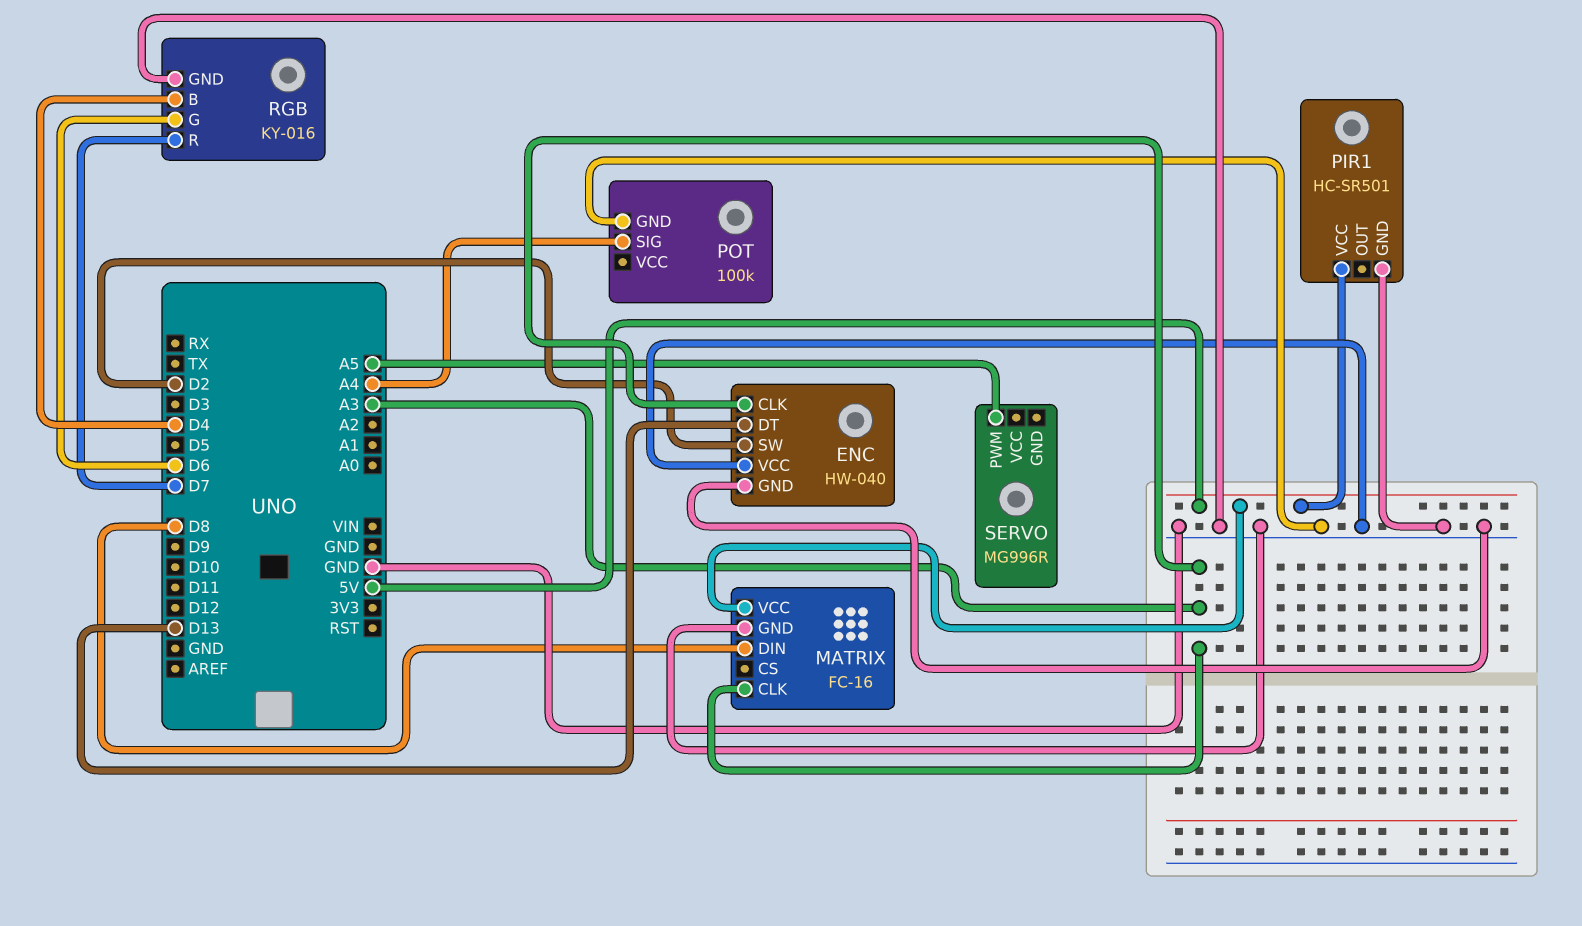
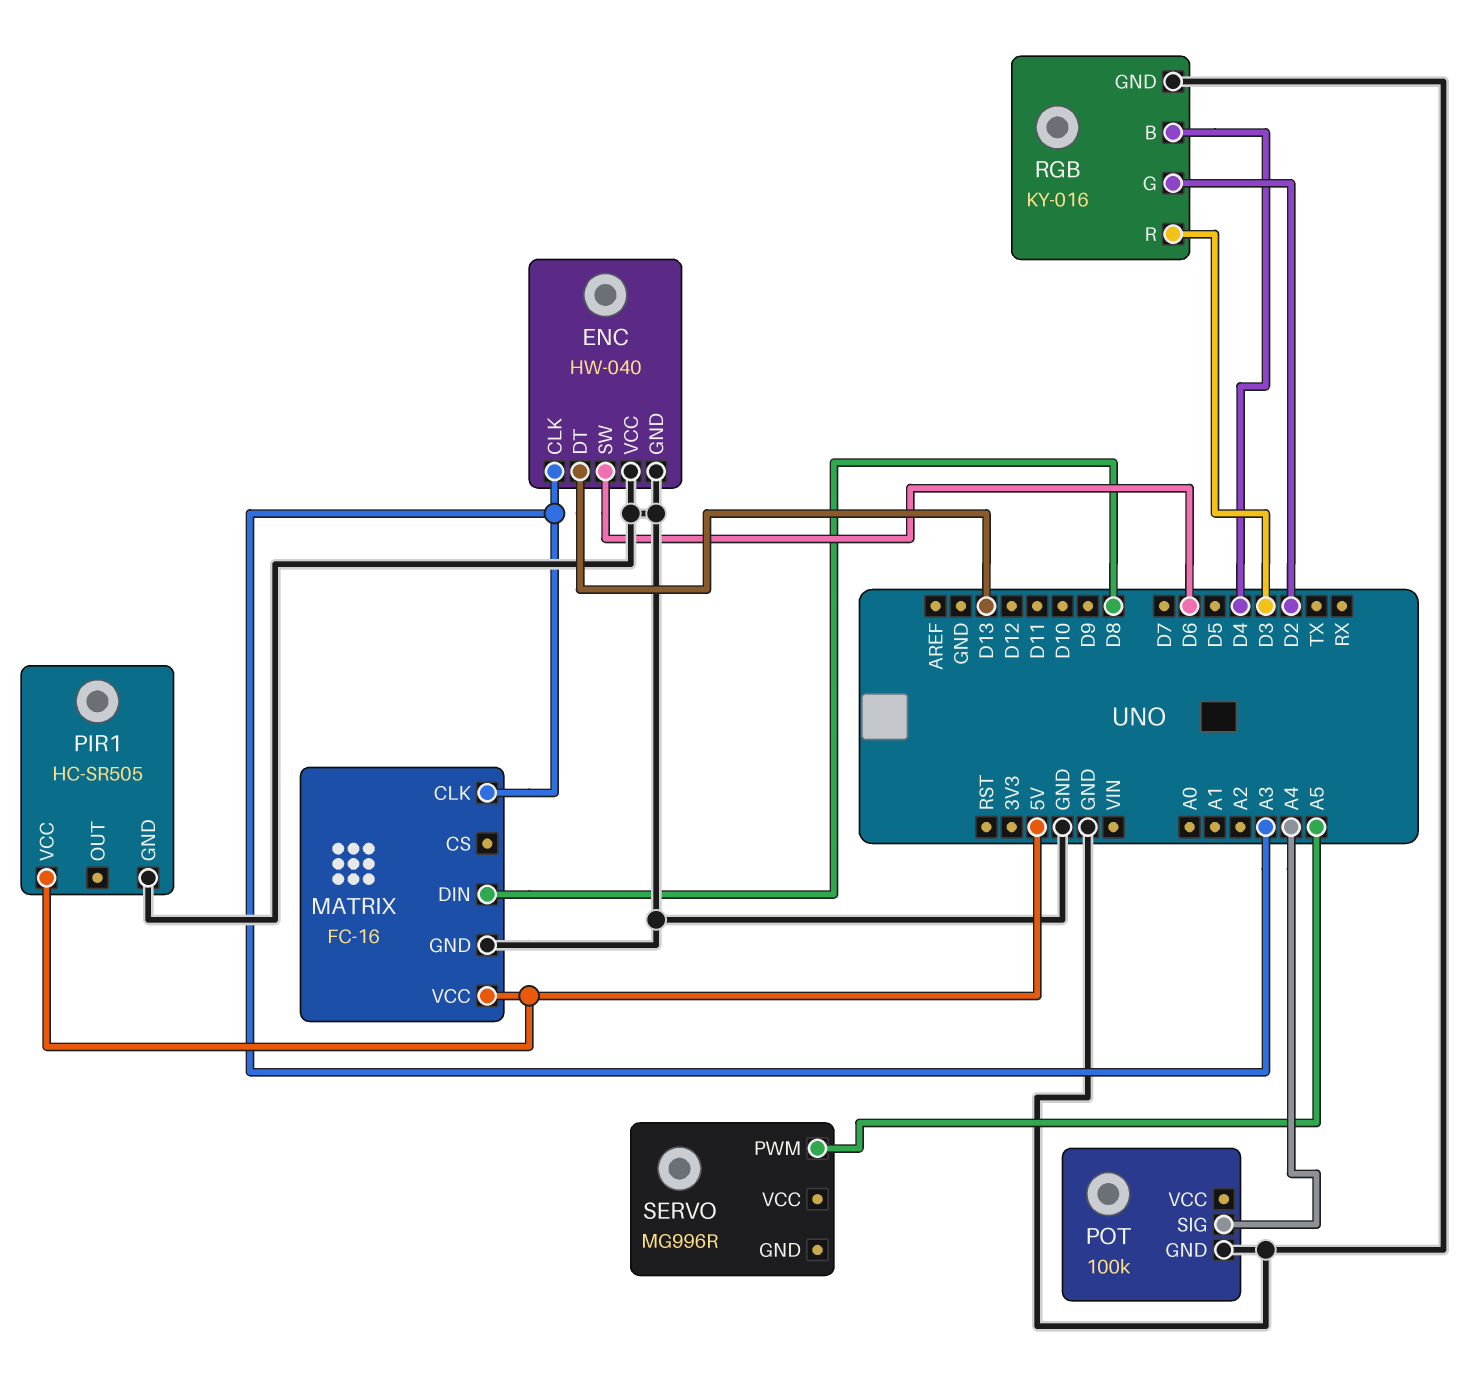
ENC pin SW: D2 -> D6
PIR1: HC-SR501 -> HC-SR505
RGB pin G: D6 -> D2
RGB pin R: D7 -> D3

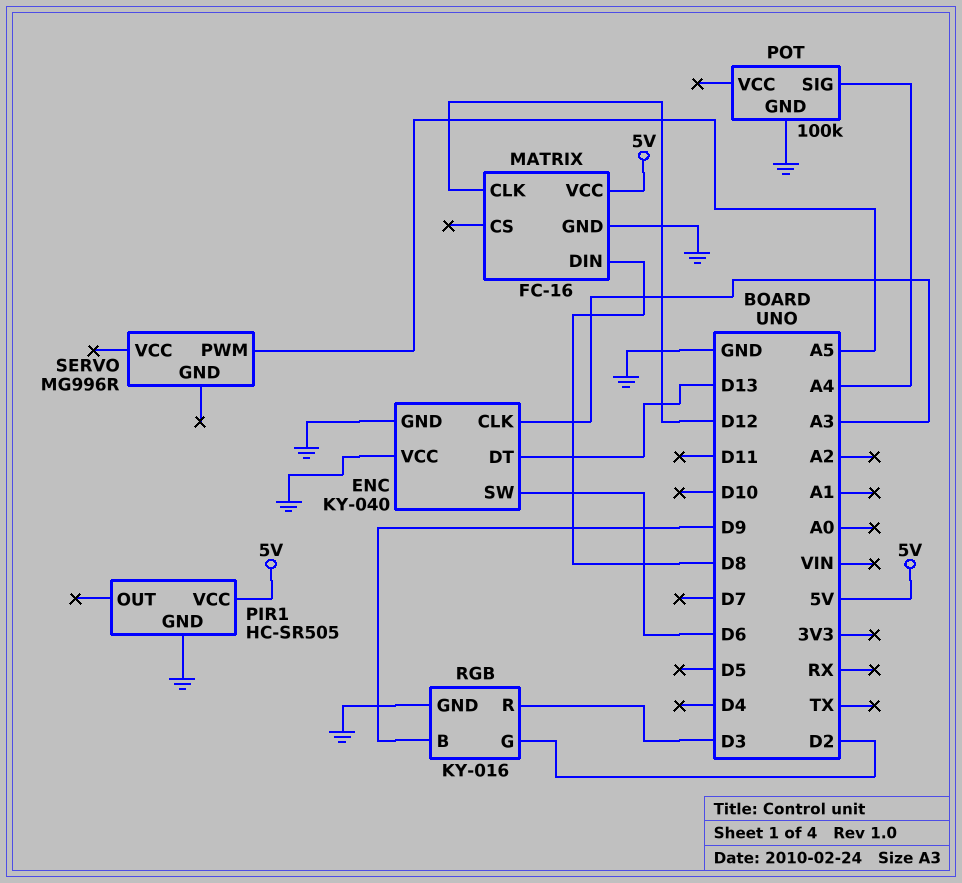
ENC: HW-040 -> KY-040
MATRIX pin CLK: A3 -> D12
RGB pin B: D4 -> D9

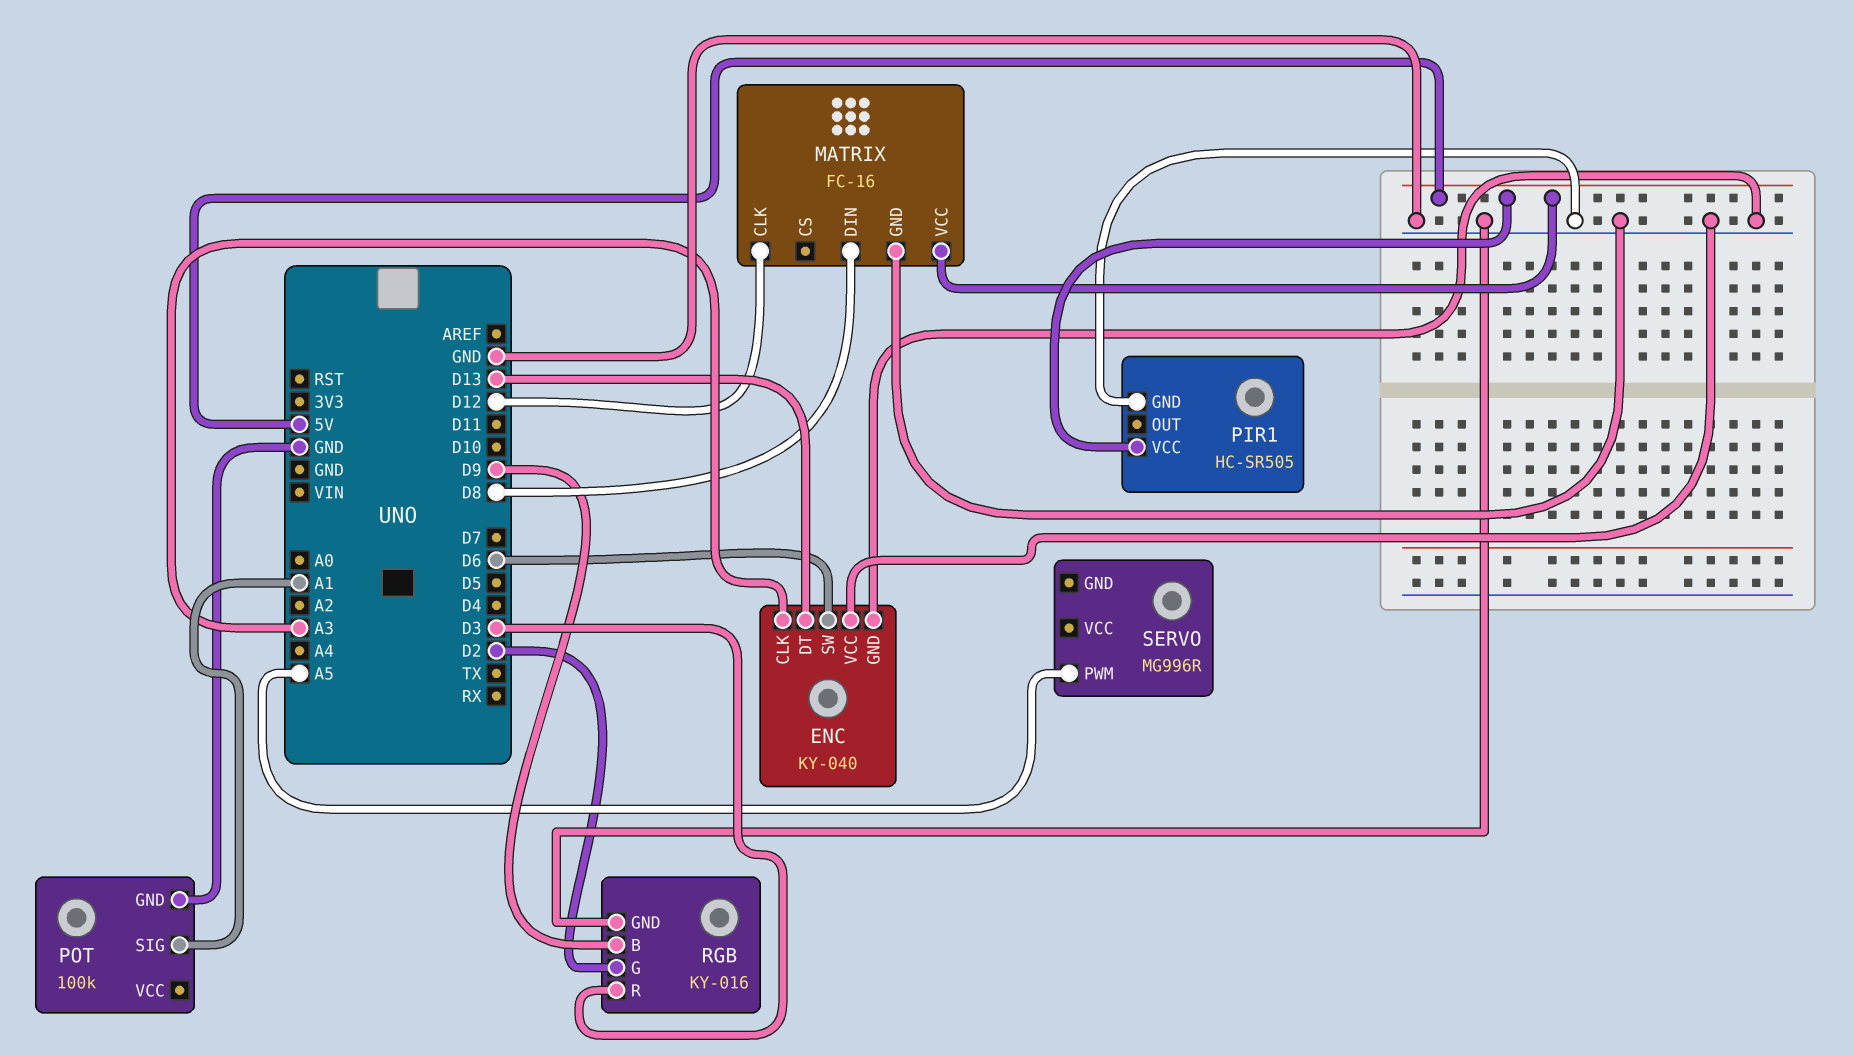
POT pin SIG: A4 -> A1

